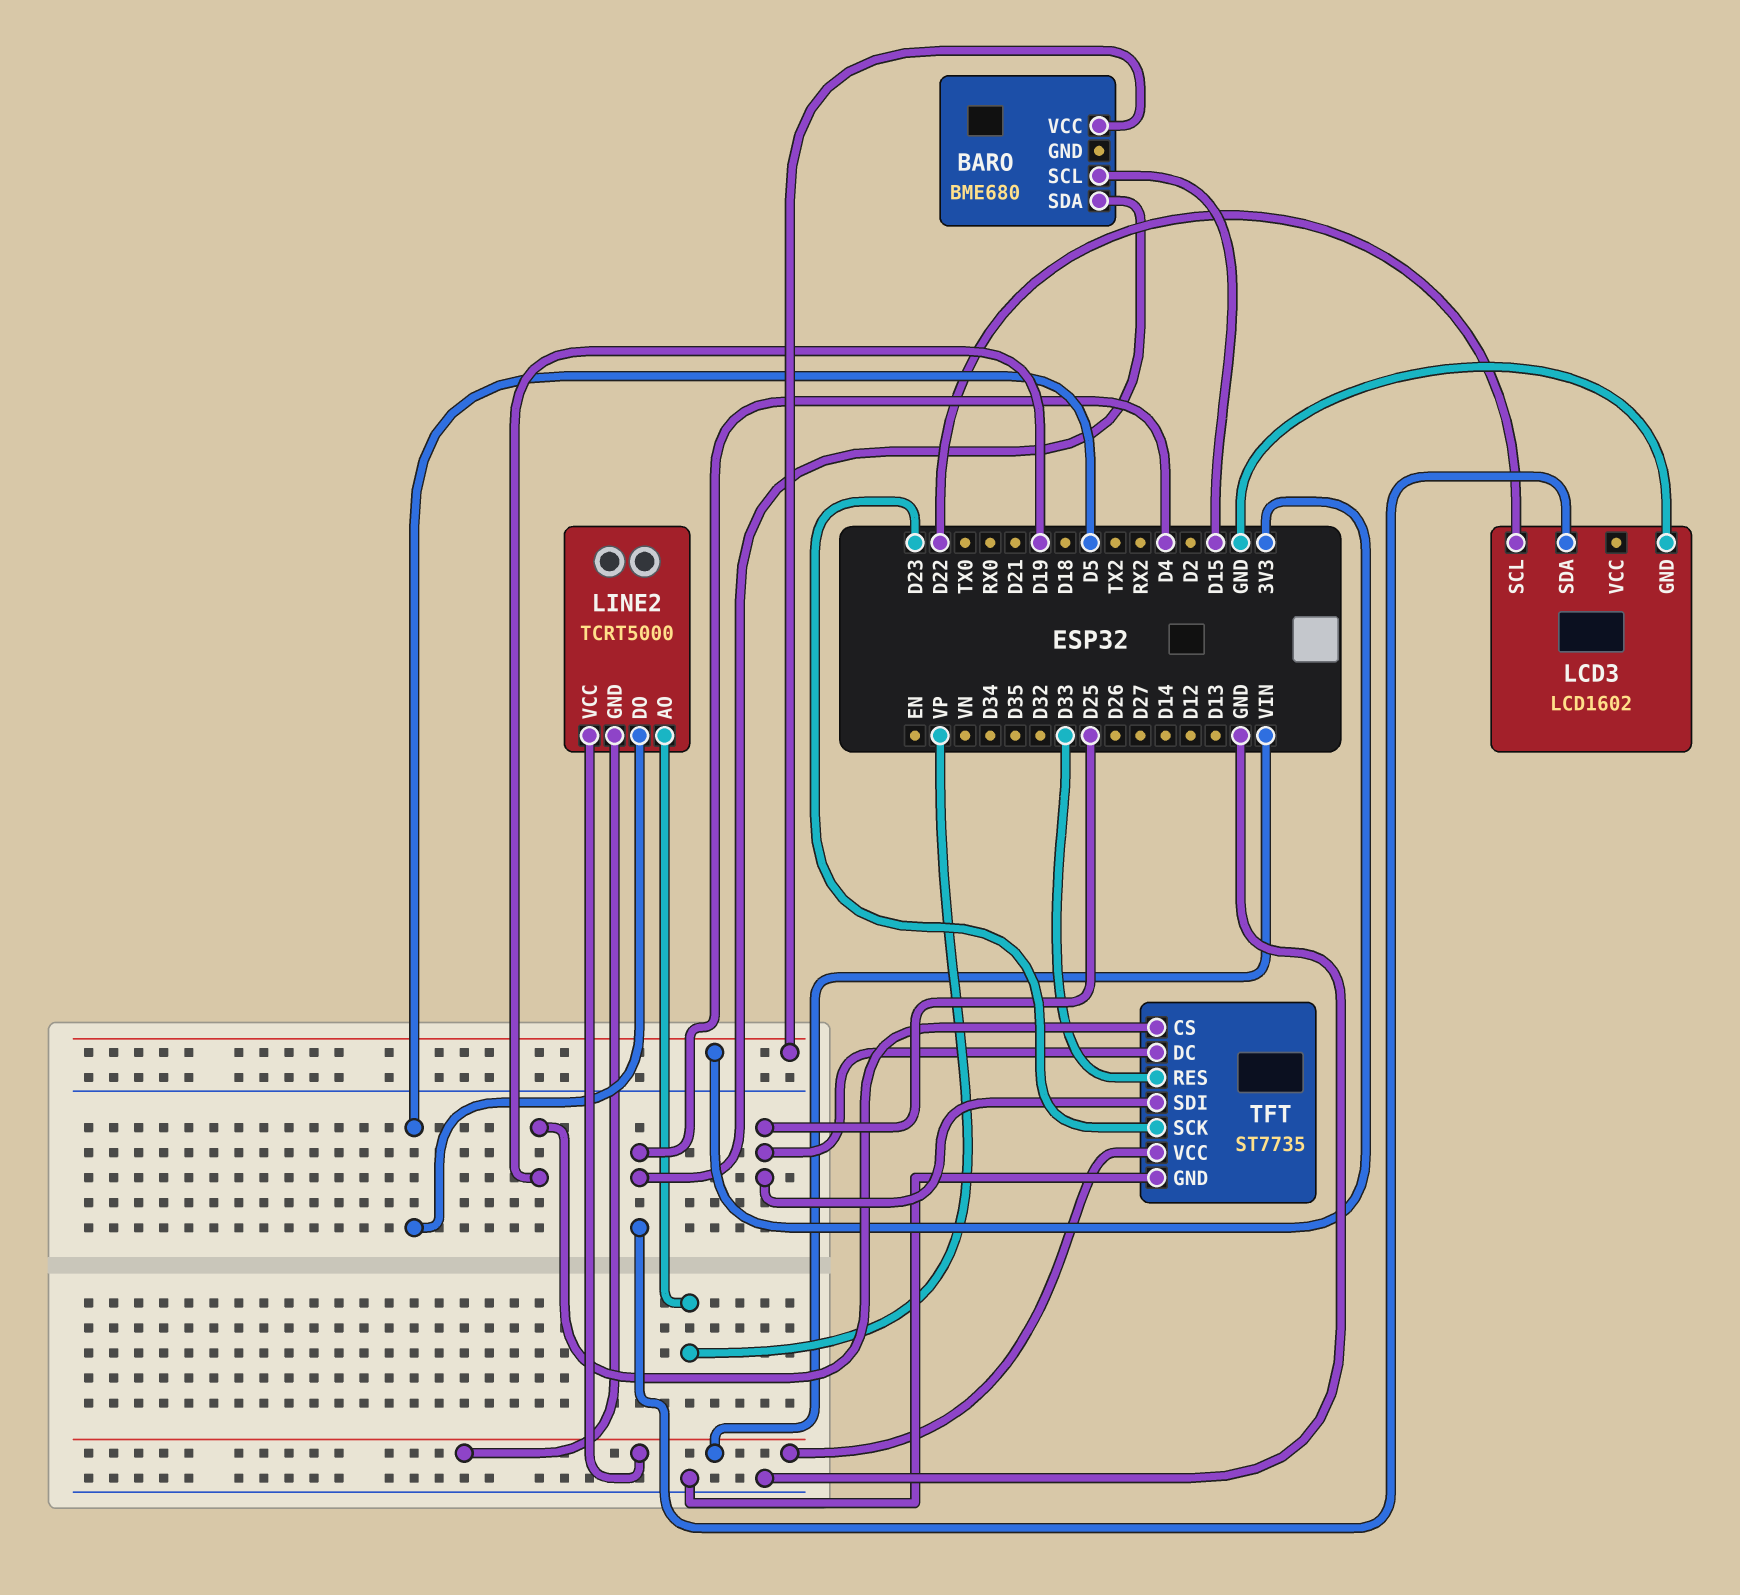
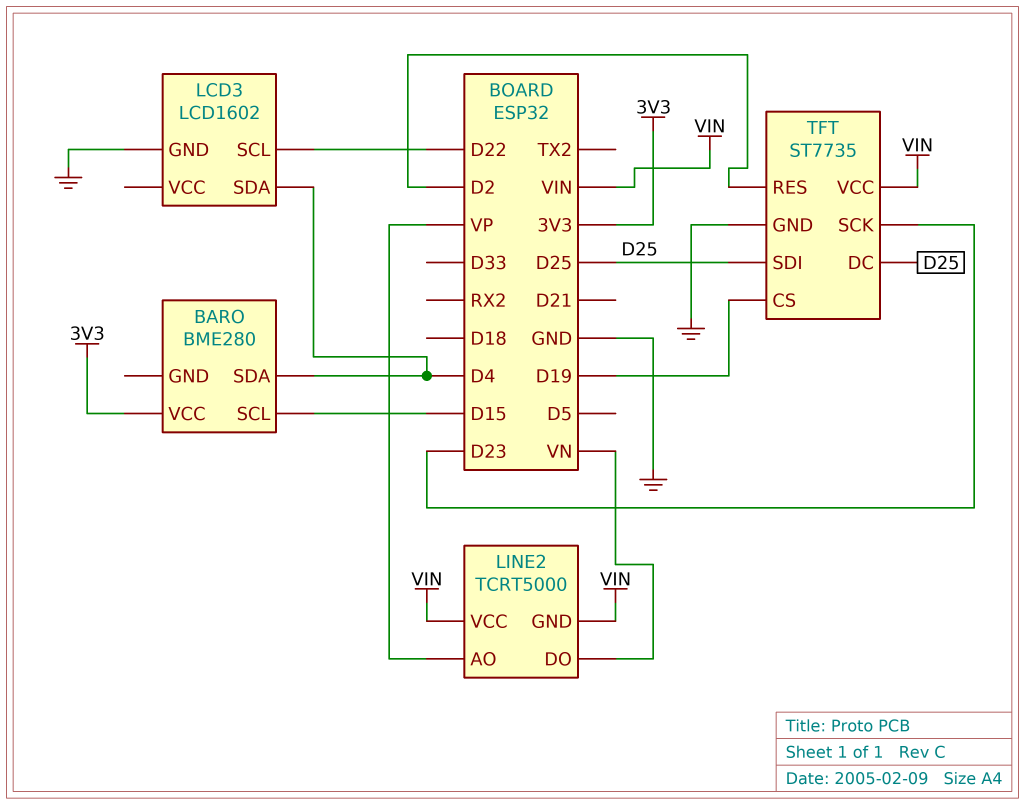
BARO: BME680 -> BME280
LINE2 pin DO: D5 -> VN
TFT pin RES: D33 -> D2

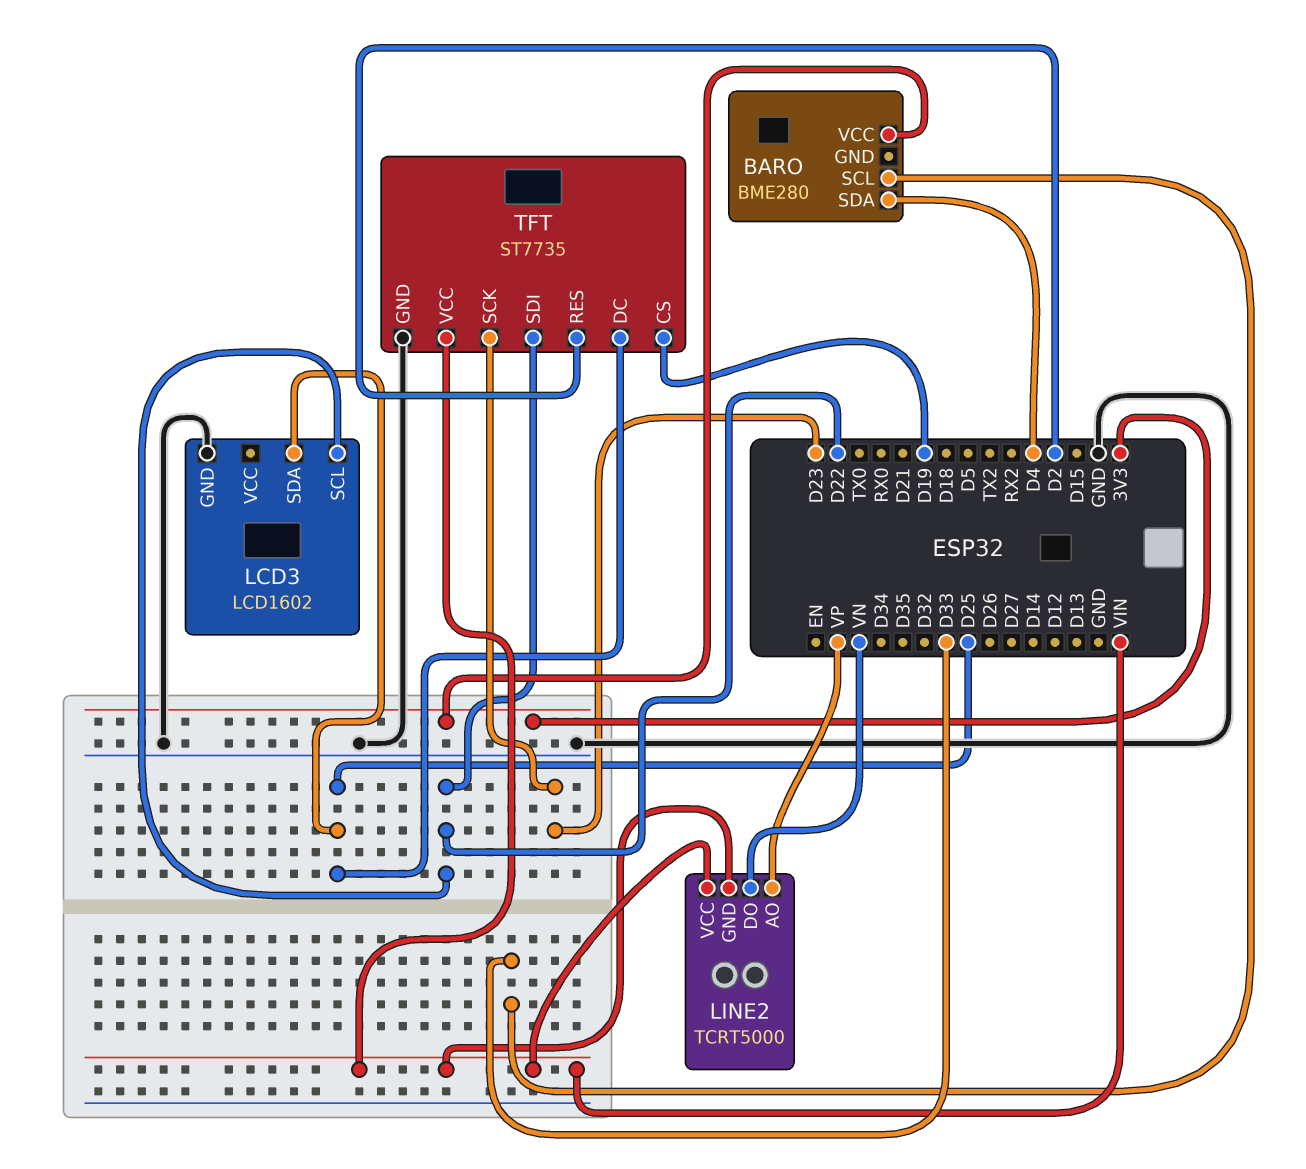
BARO pin SCL: D15 -> D33
LCD3 pin SDA: D4 -> D25
TFT pin SDI: D25 -> D22

